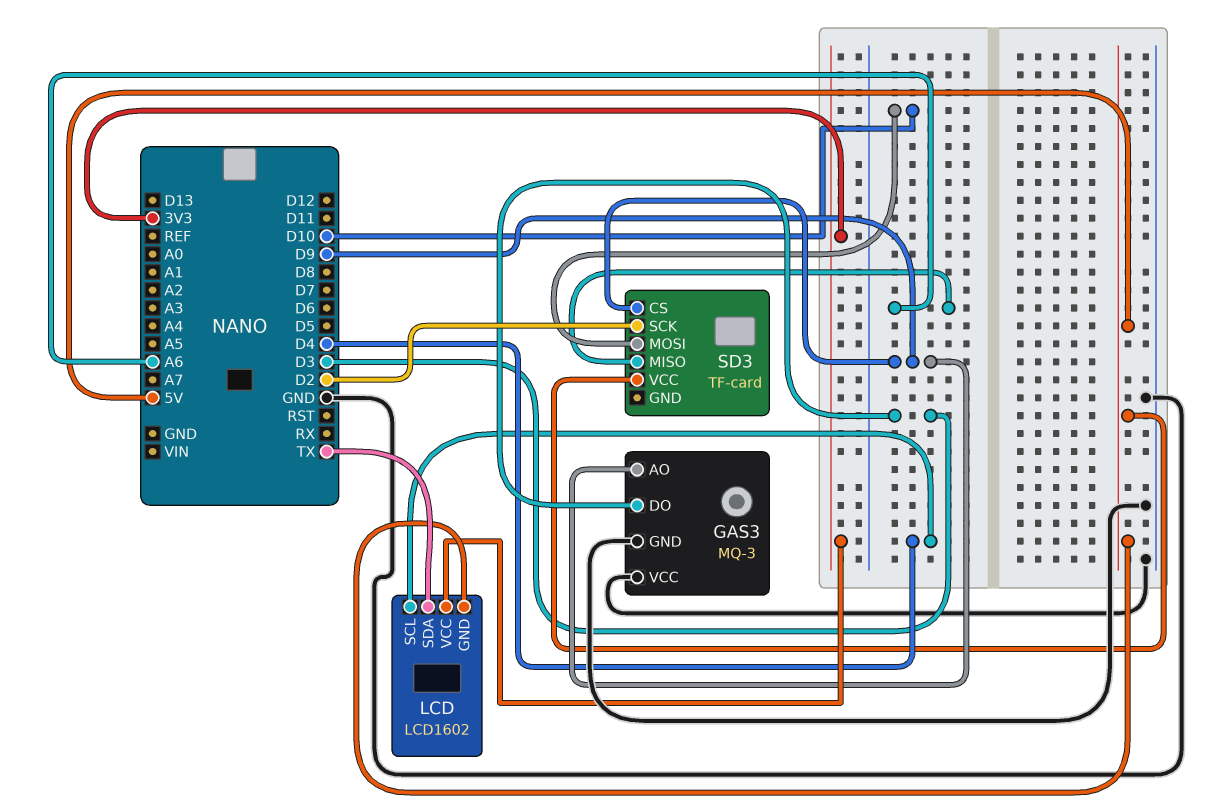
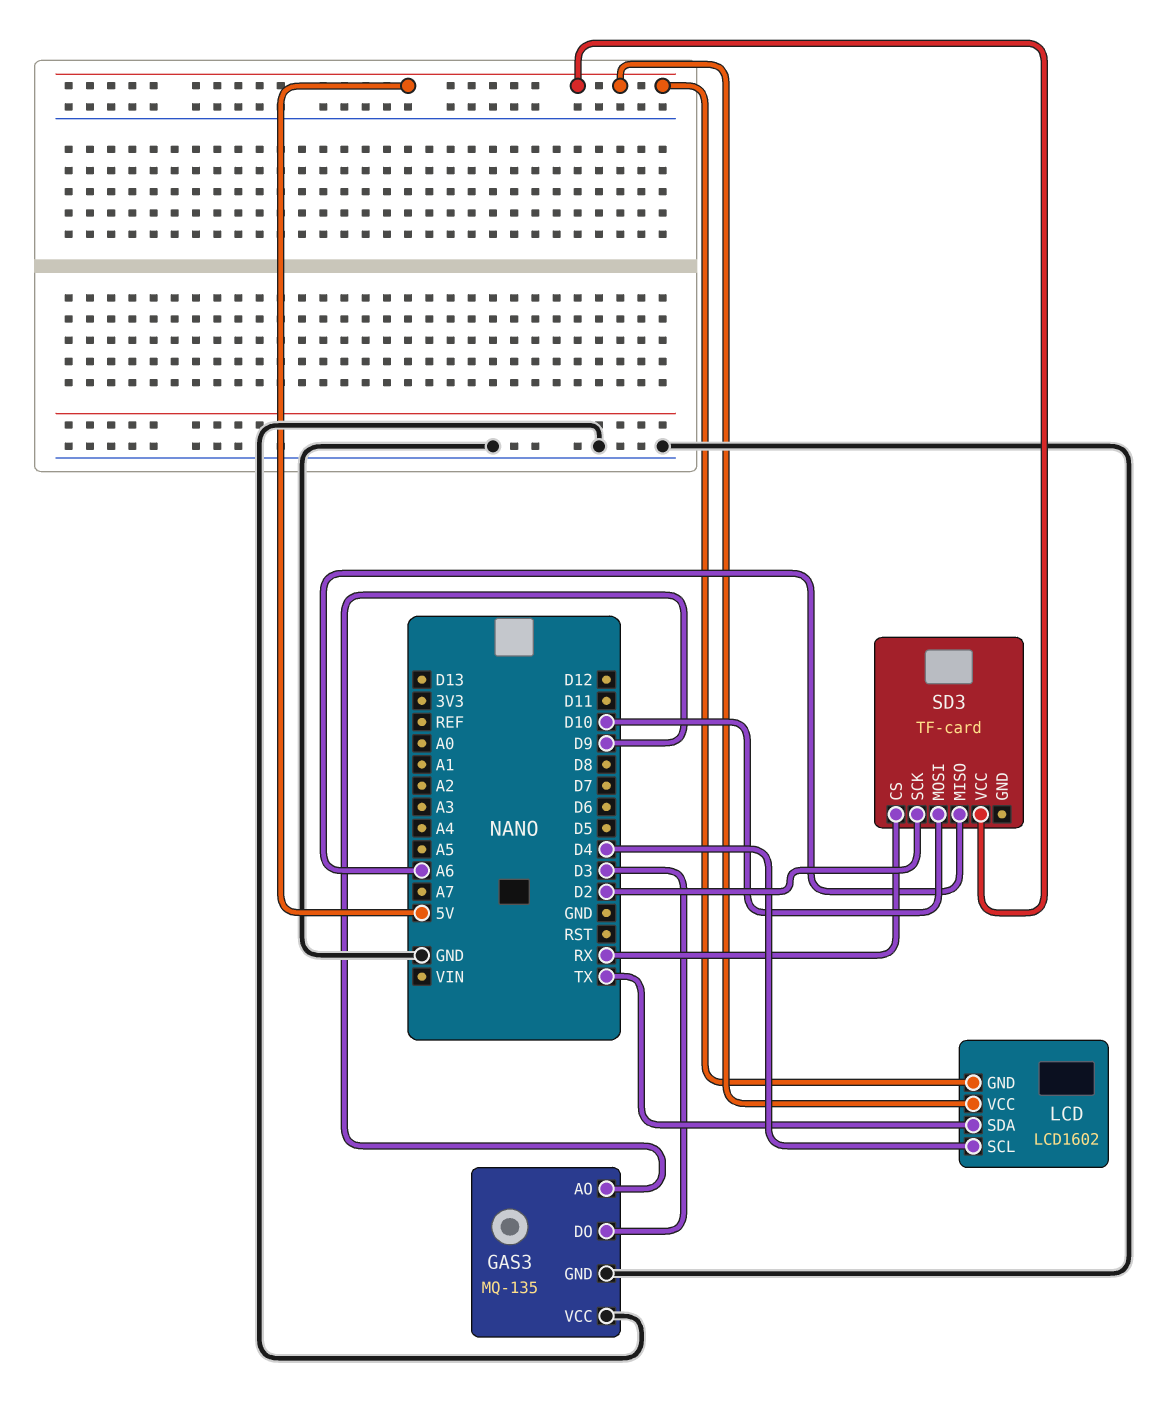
GAS3: MQ-3 -> MQ-135
LCD pin VCC: 3V3 -> 5V
SD3 pin CS: D9 -> RX

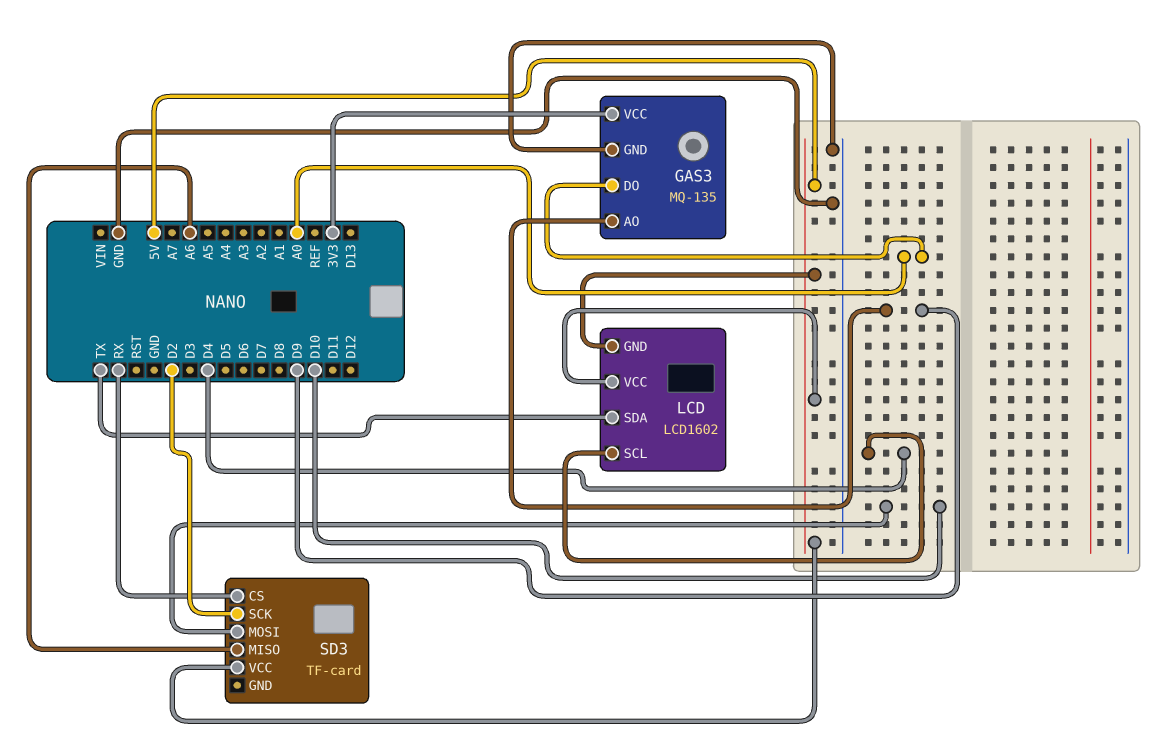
GAS3 pin DO: D3 -> A0
GAS3 pin VCC: GND -> 3V3

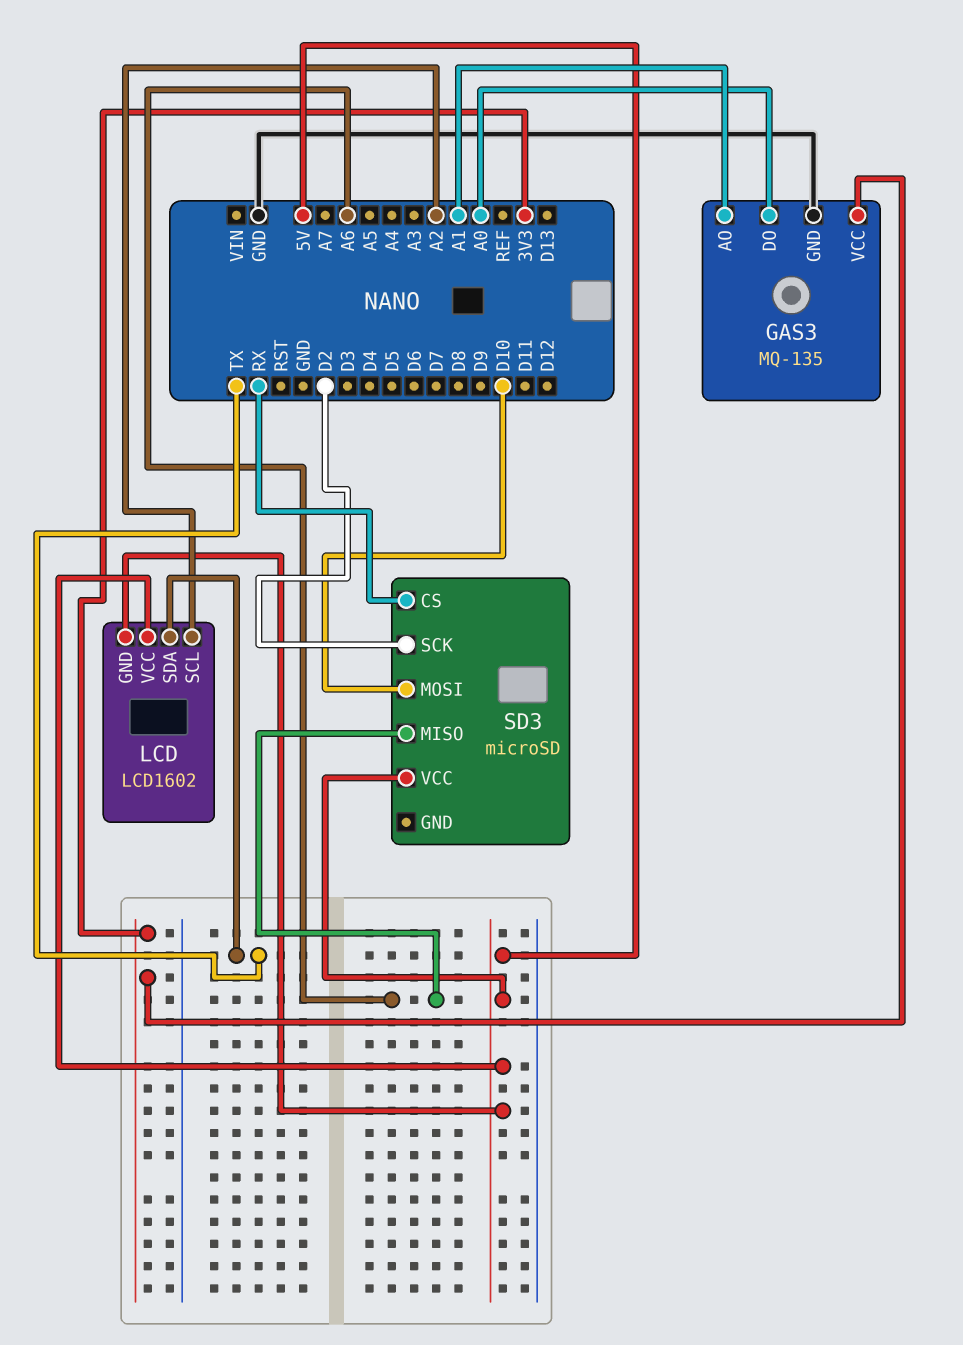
GAS3 pin AO: D9 -> A1
LCD pin SCL: D4 -> A2
SD3: TF-card -> microSD

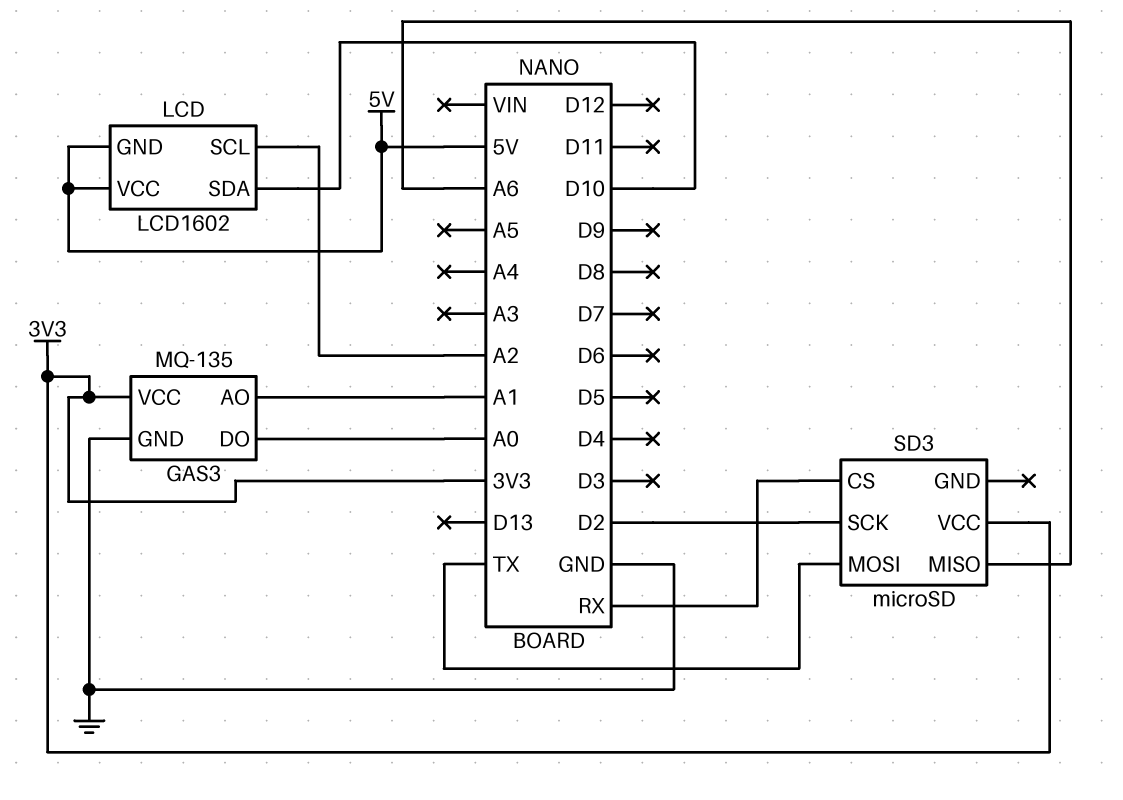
LCD pin SDA: TX -> D10
SD3 pin MOSI: D10 -> TX
SD3 pin VCC: 5V -> 3V3

